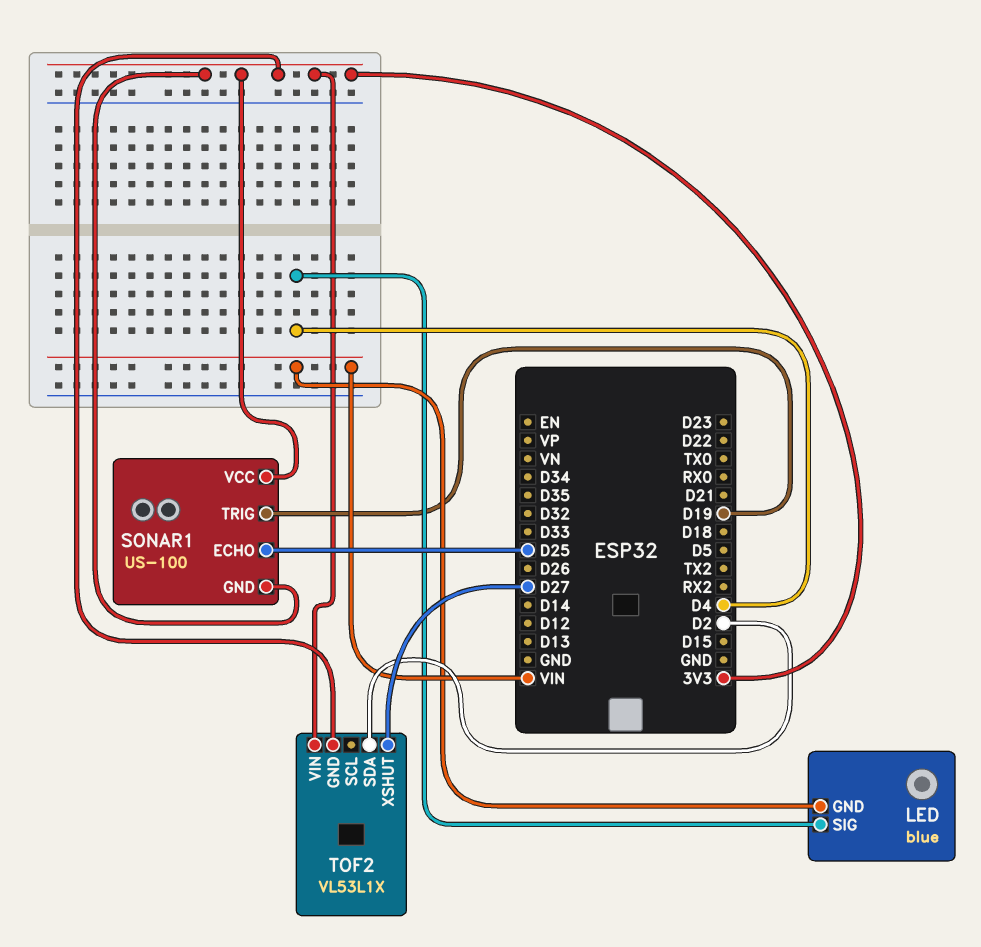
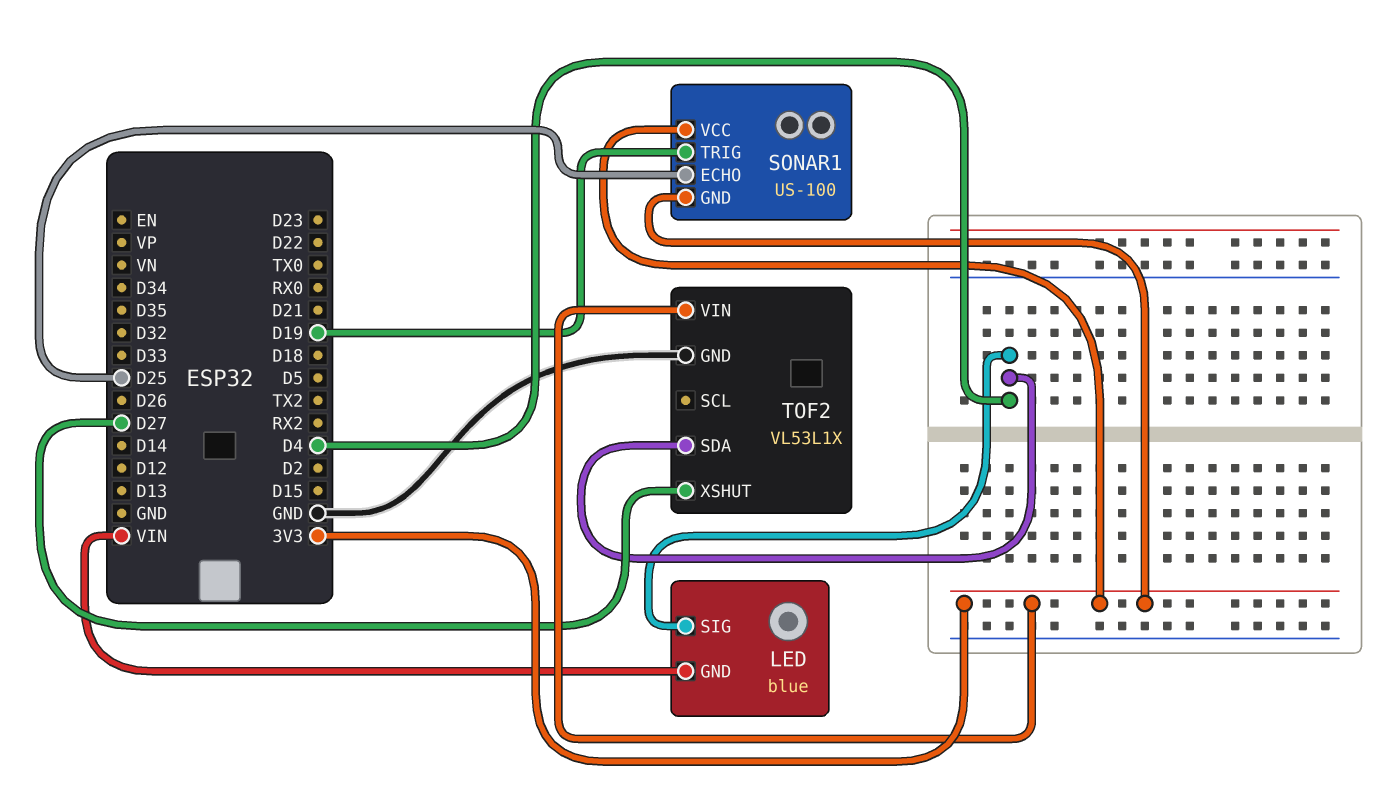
TOF2 pin GND: 3V3 -> GND
TOF2 pin SDA: D2 -> D4

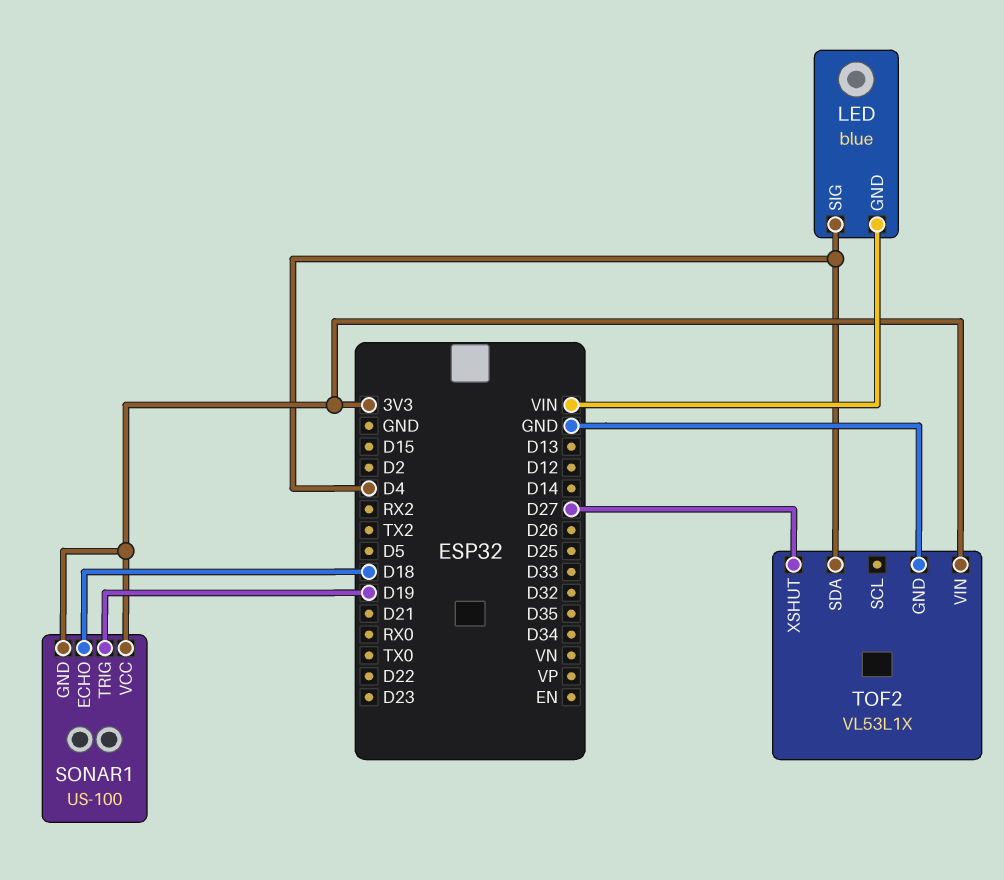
SONAR1 pin ECHO: D25 -> D18

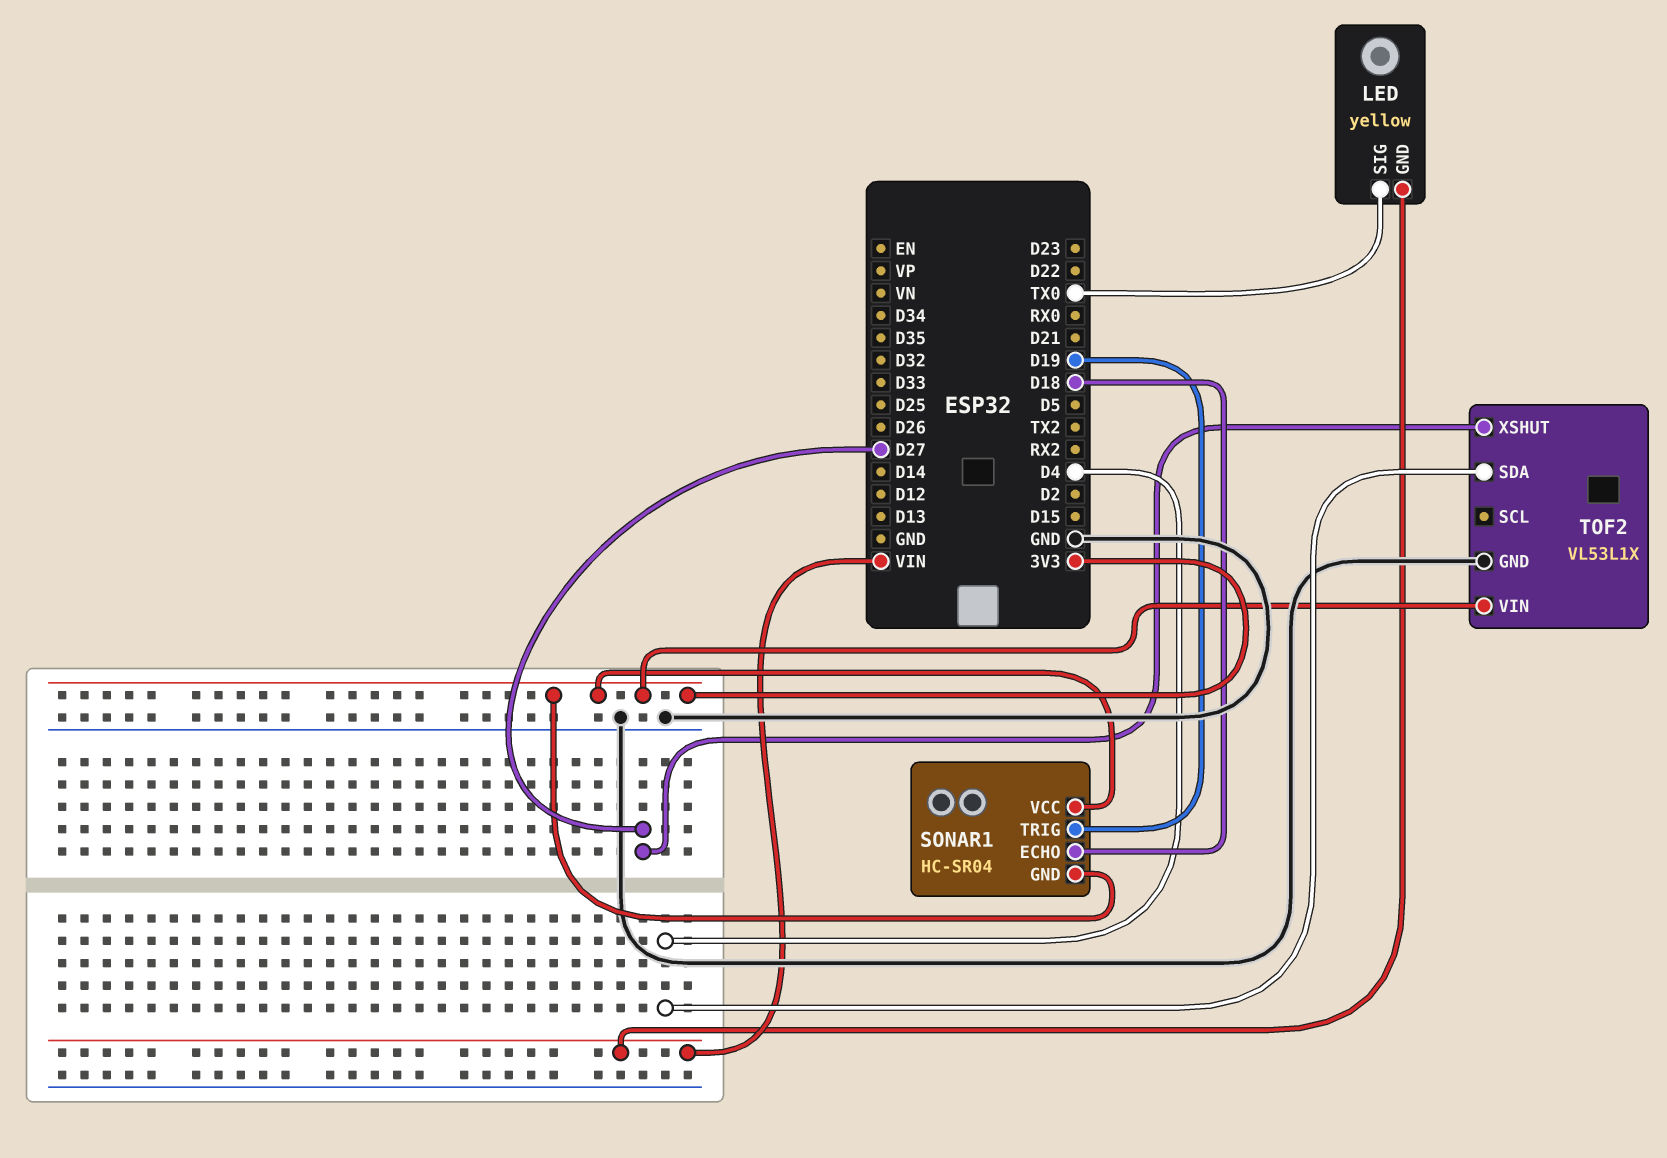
LED: blue -> yellow
LED pin SIG: D4 -> TX0
SONAR1: US-100 -> HC-SR04

